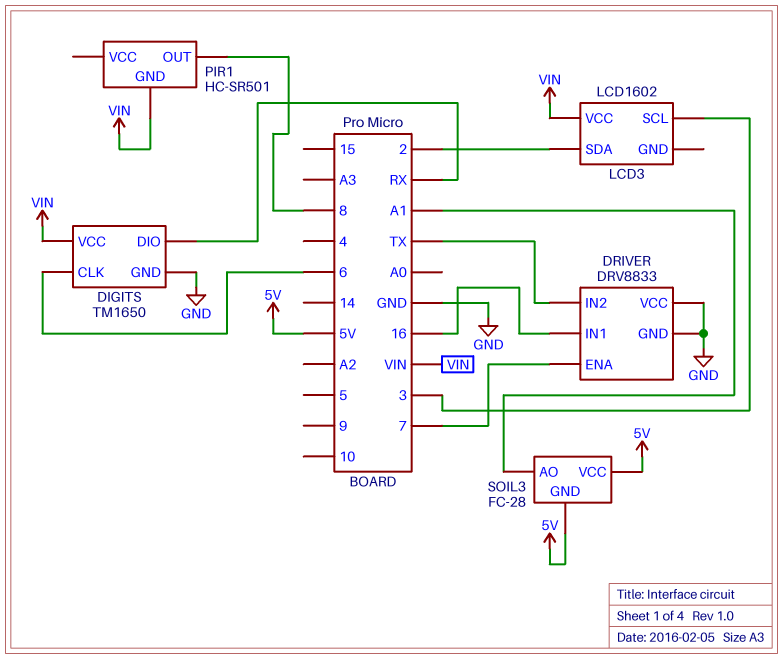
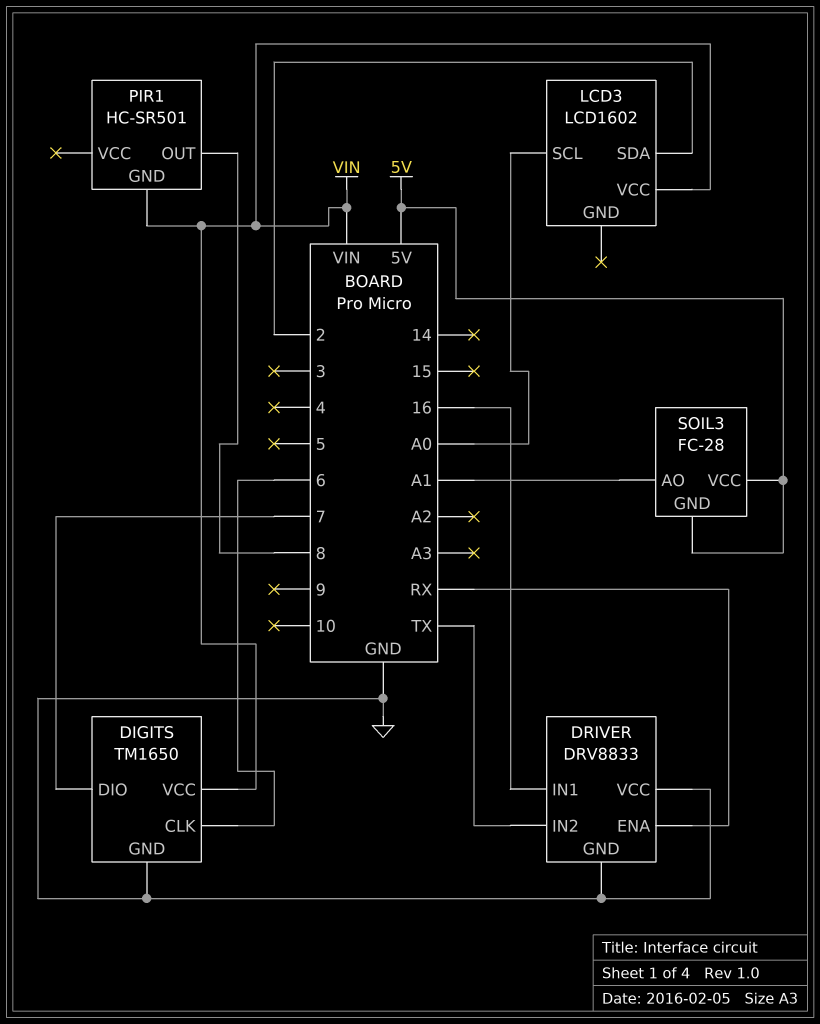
DIGITS pin DIO: RX -> 7
DRIVER pin ENA: 7 -> RX
LCD3 pin SCL: 3 -> A0

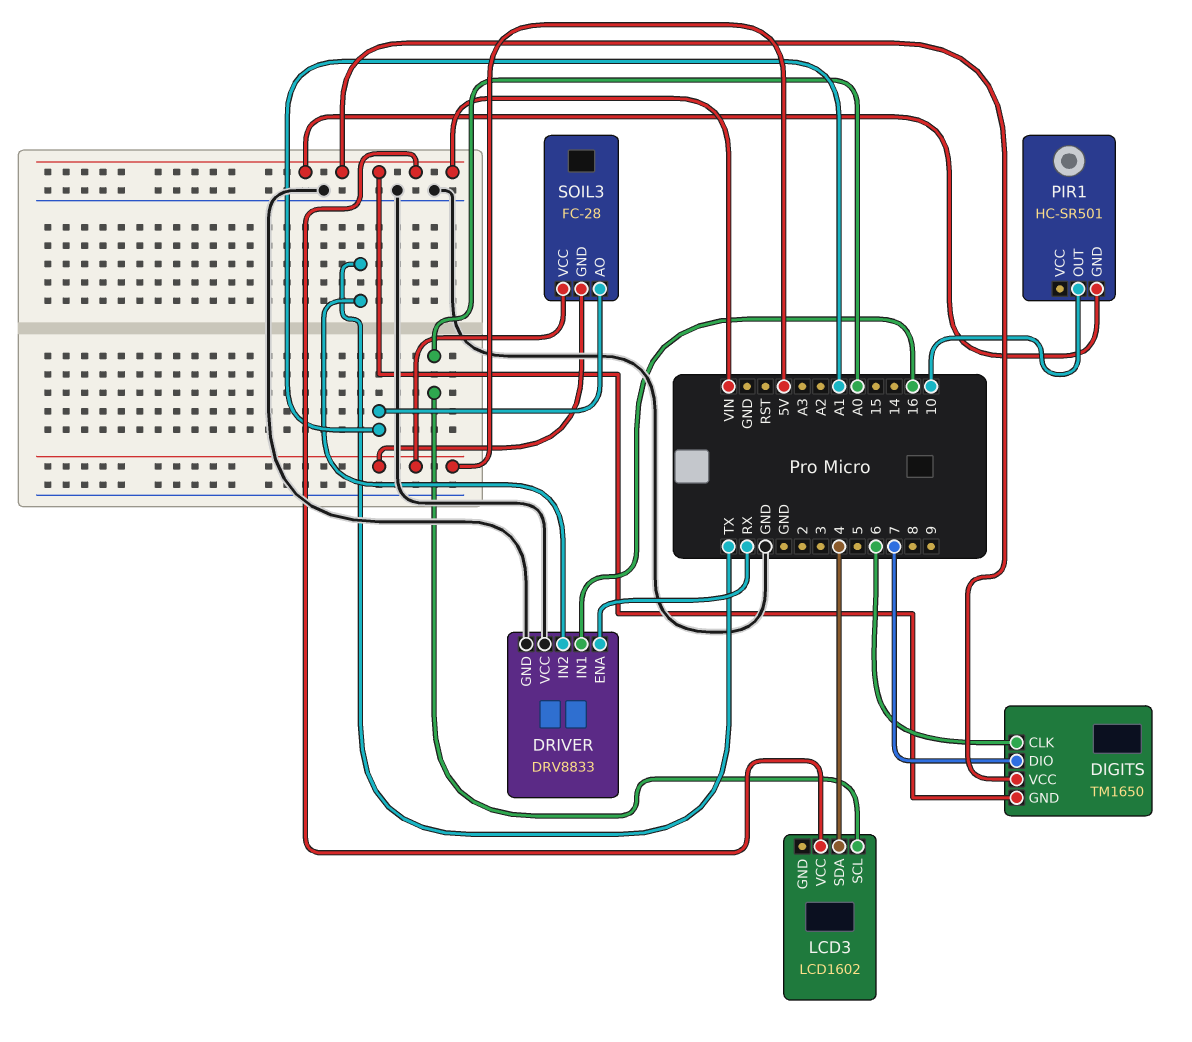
DIGITS pin GND: GND -> VIN
LCD3 pin SDA: 2 -> 4
PIR1 pin OUT: 8 -> 10

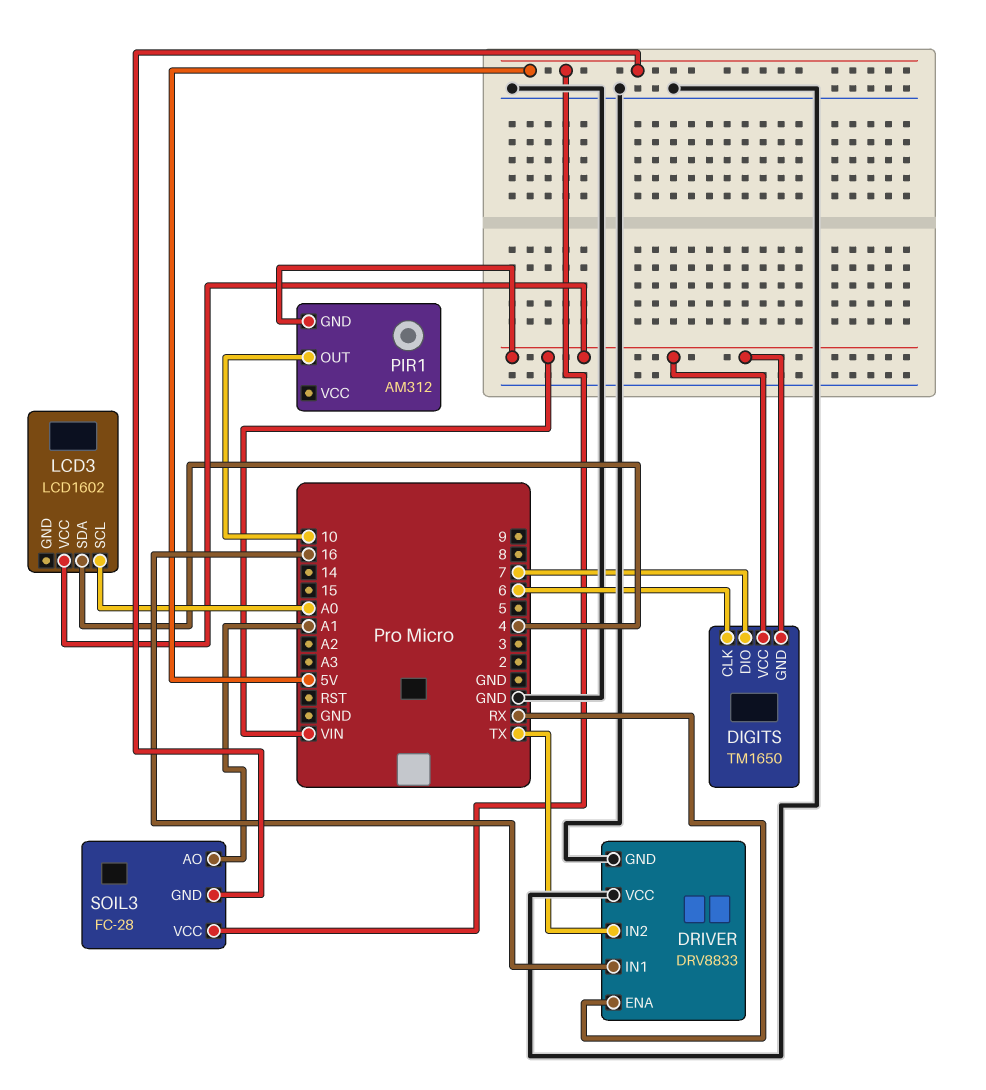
PIR1: HC-SR501 -> AM312

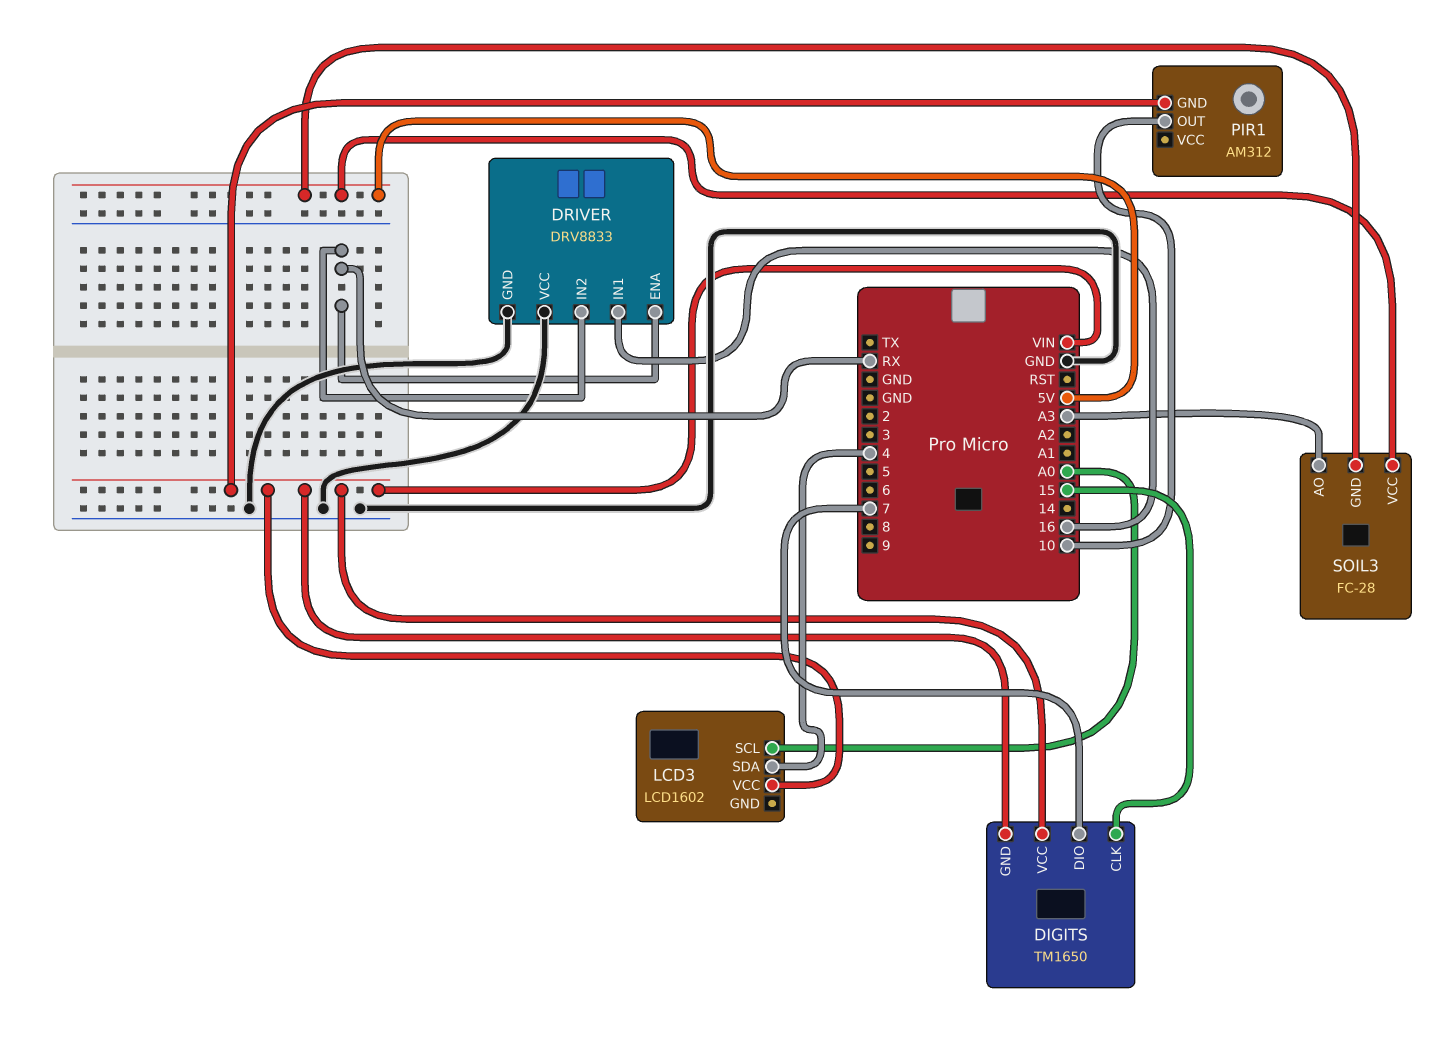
DIGITS pin CLK: 6 -> 15
DRIVER pin IN2: TX -> RX
SOIL3 pin AO: A1 -> A3

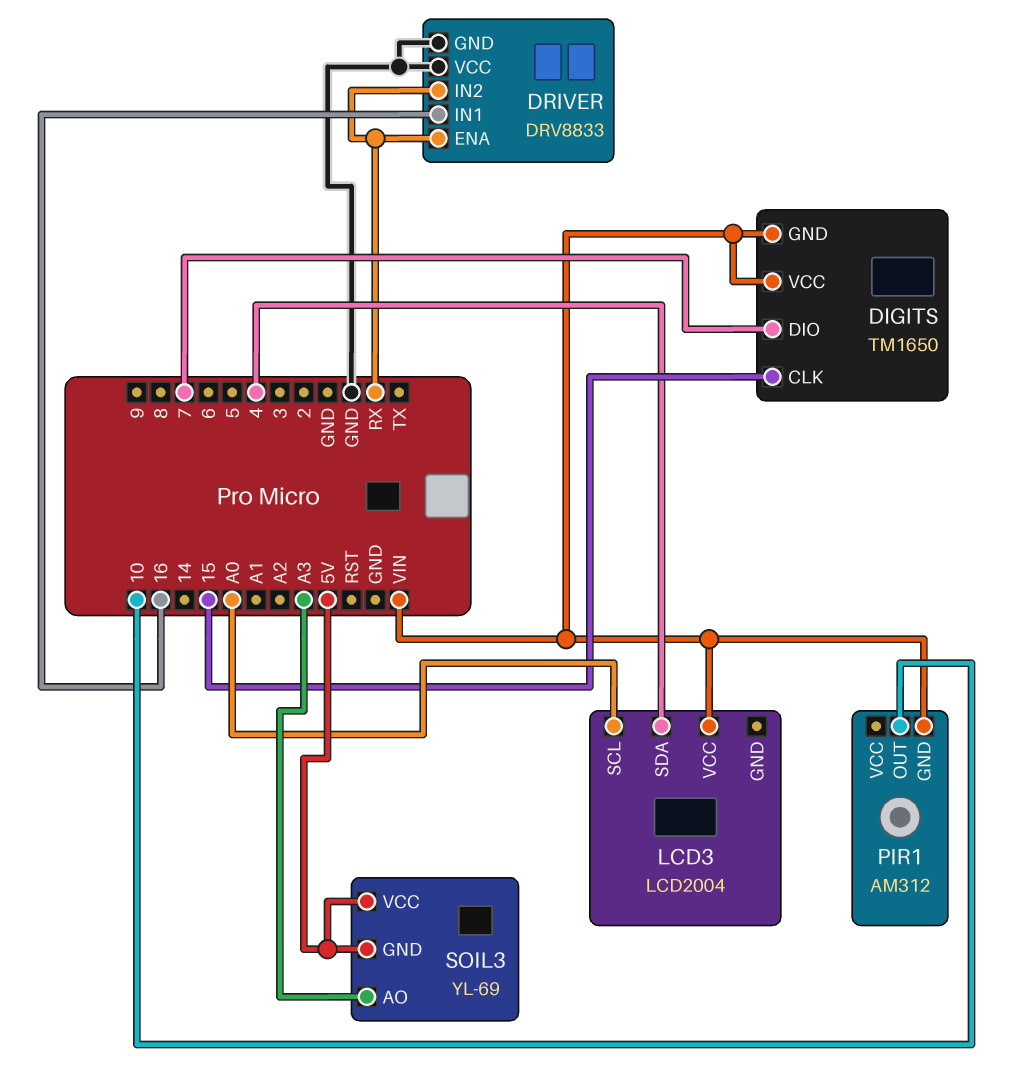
LCD3: LCD1602 -> LCD2004
SOIL3: FC-28 -> YL-69

